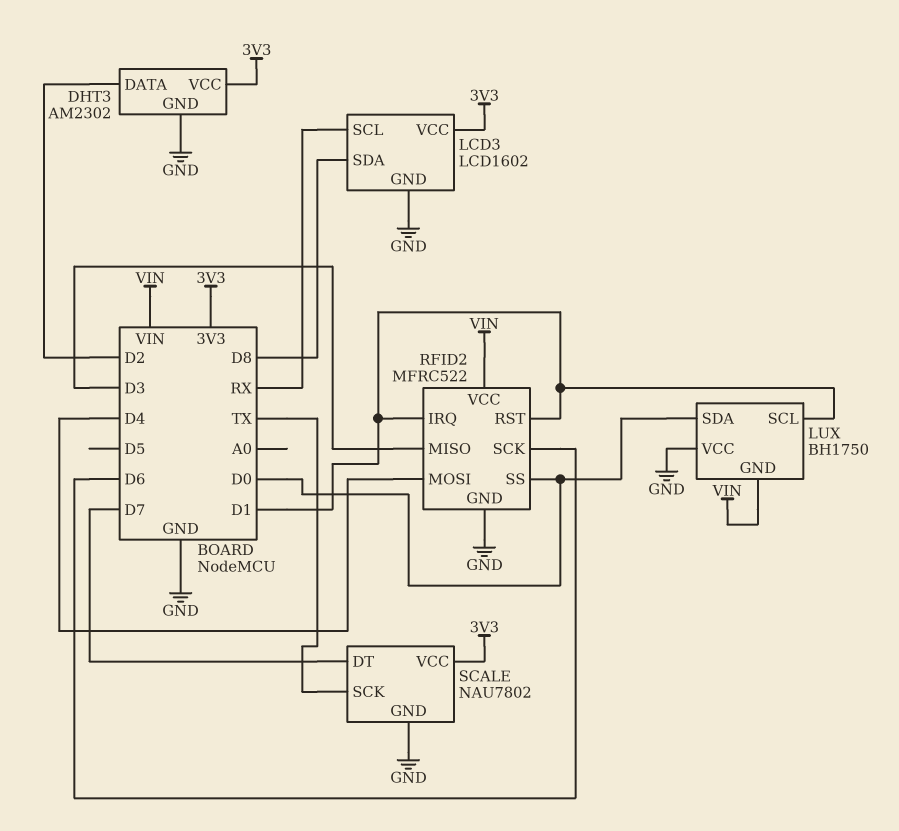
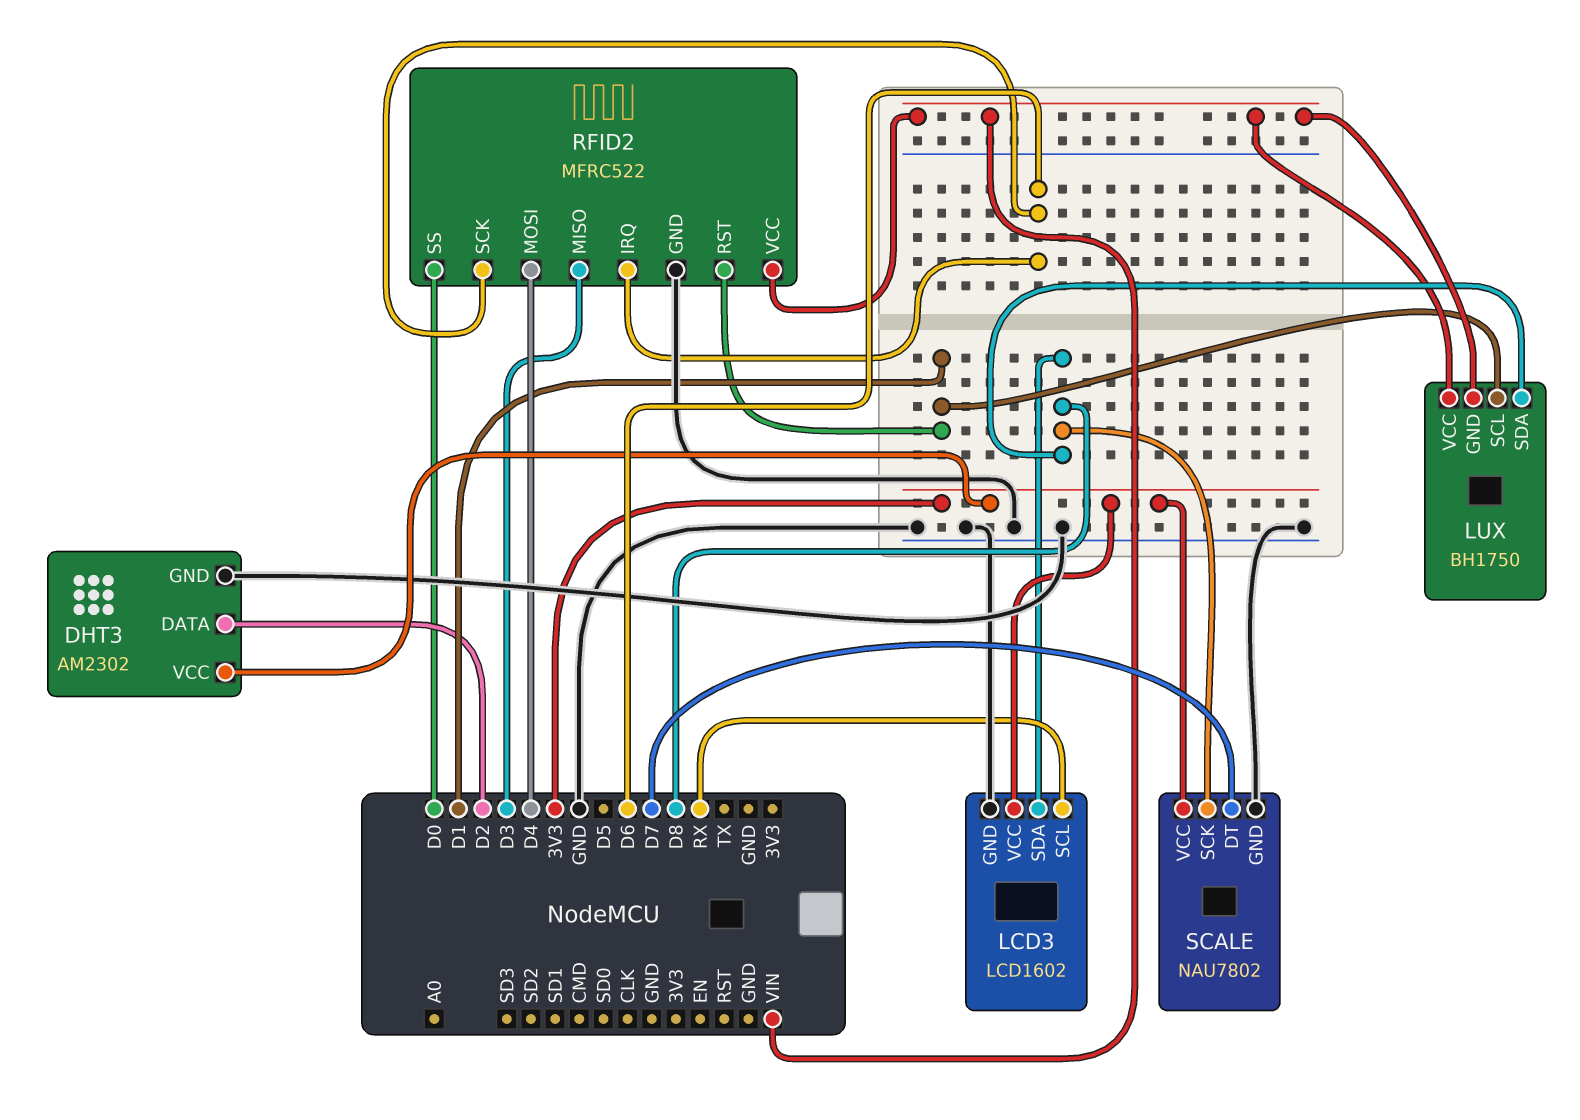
LUX pin SDA: D0 -> D8
LUX pin VCC: GND -> VIN
RFID2 pin IRQ: D1 -> D6
SCALE pin SCK: TX -> D8

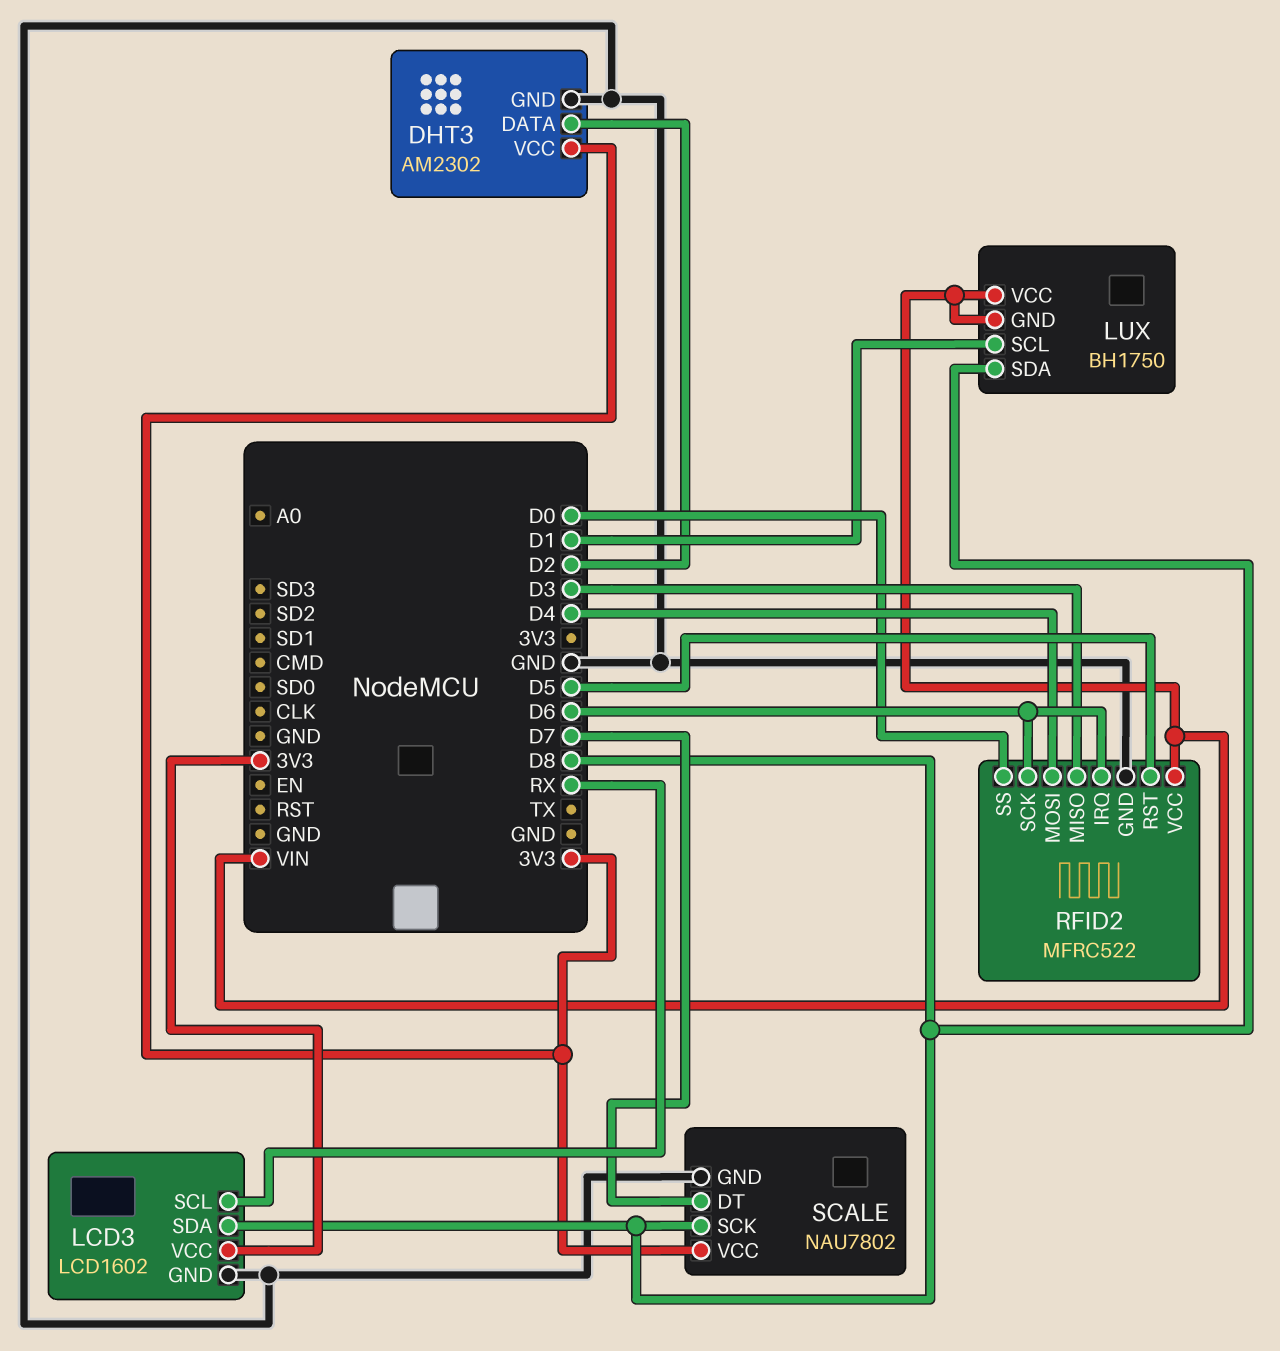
RFID2 pin RST: D1 -> D5

